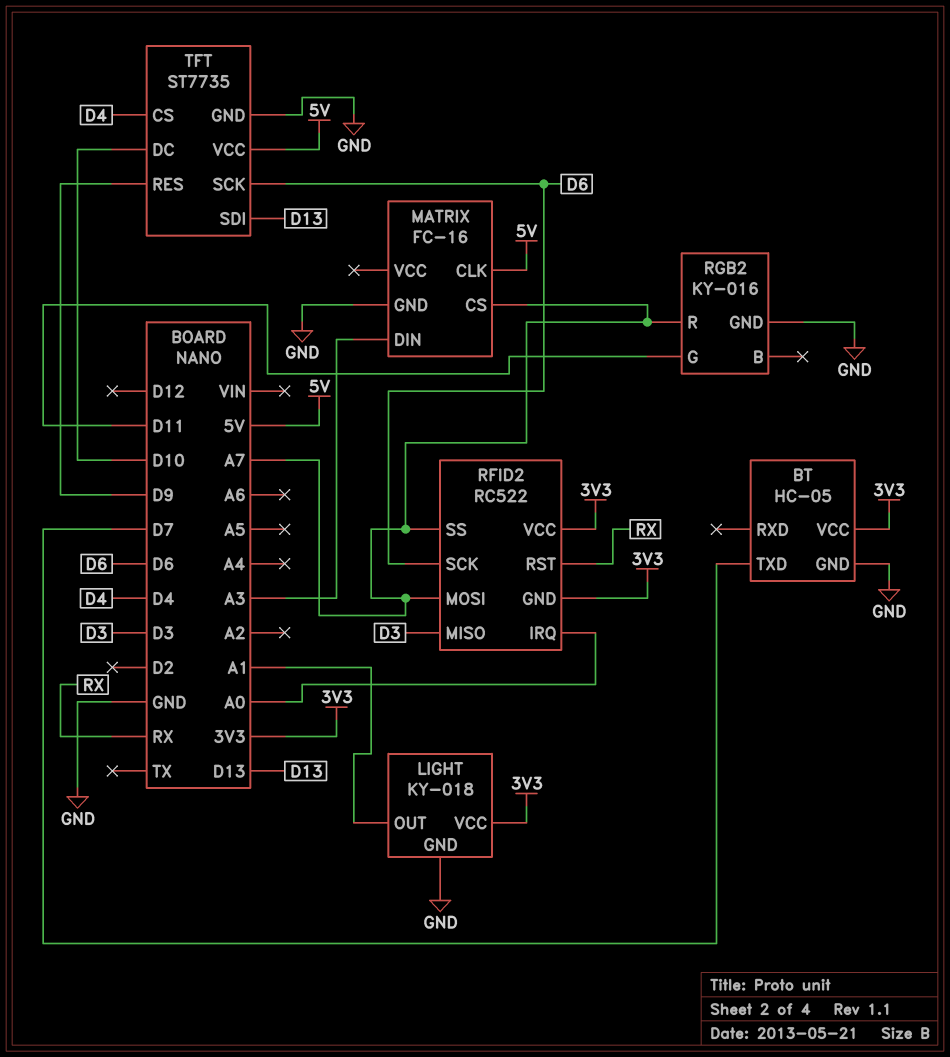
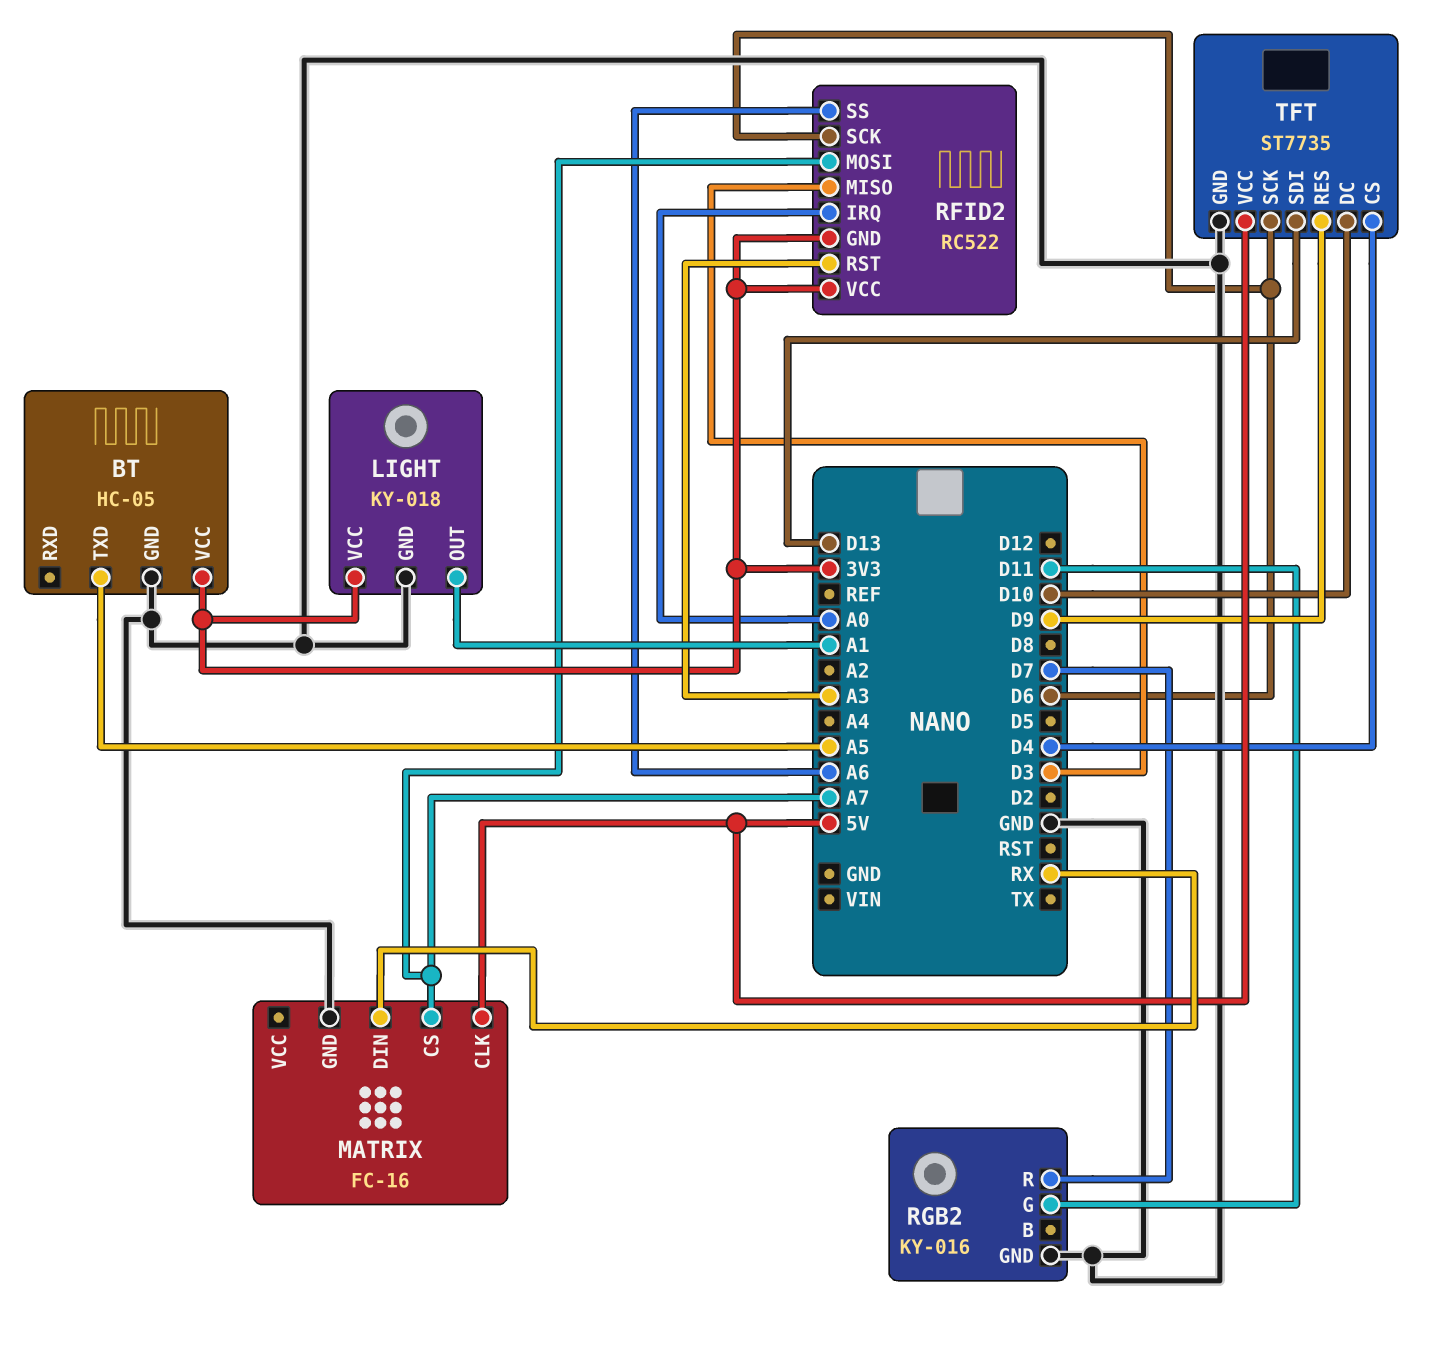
BT pin TXD: D7 -> A5
MATRIX pin DIN: A3 -> RX
RFID2 pin RST: RX -> A3
RFID2 pin SS: A7 -> A6
RGB2 pin R: A7 -> D7

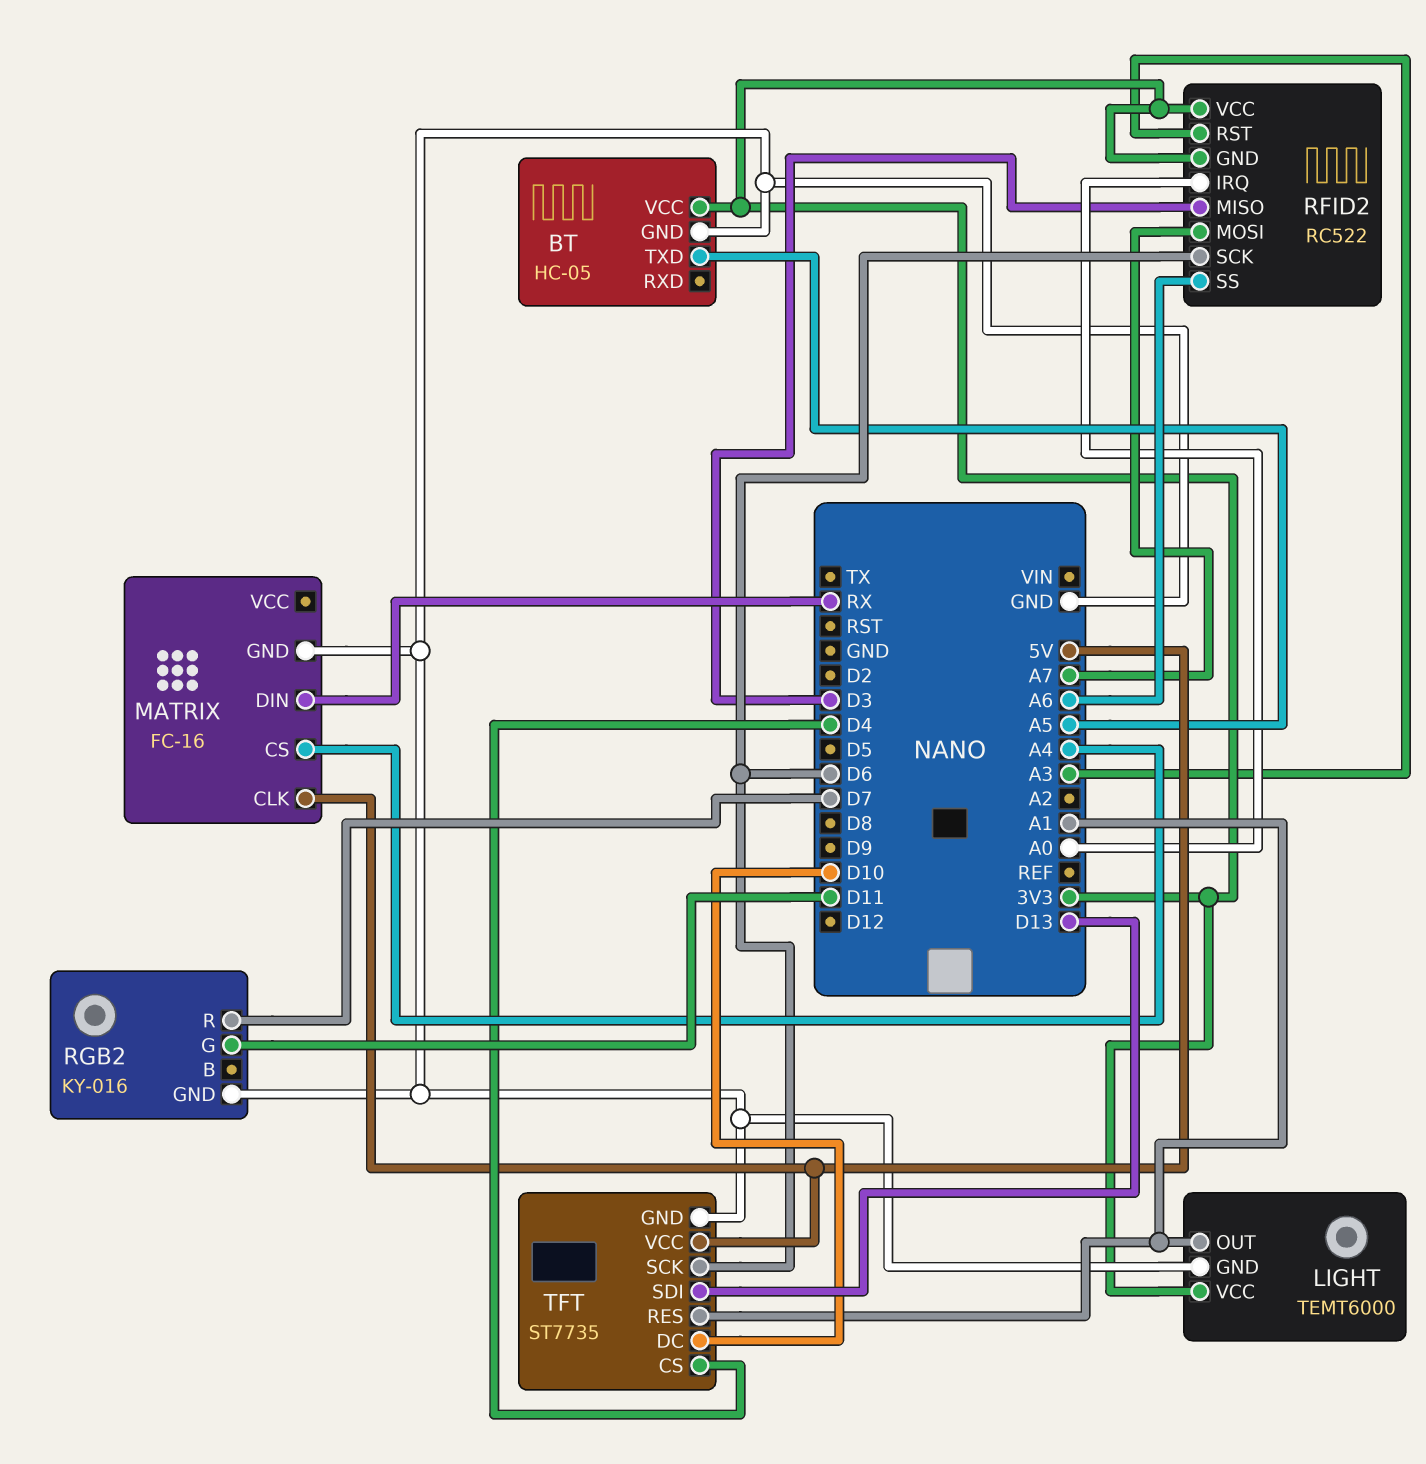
LIGHT: KY-018 -> TEMT6000
MATRIX pin CS: A7 -> A4
TFT pin RES: D9 -> A1

